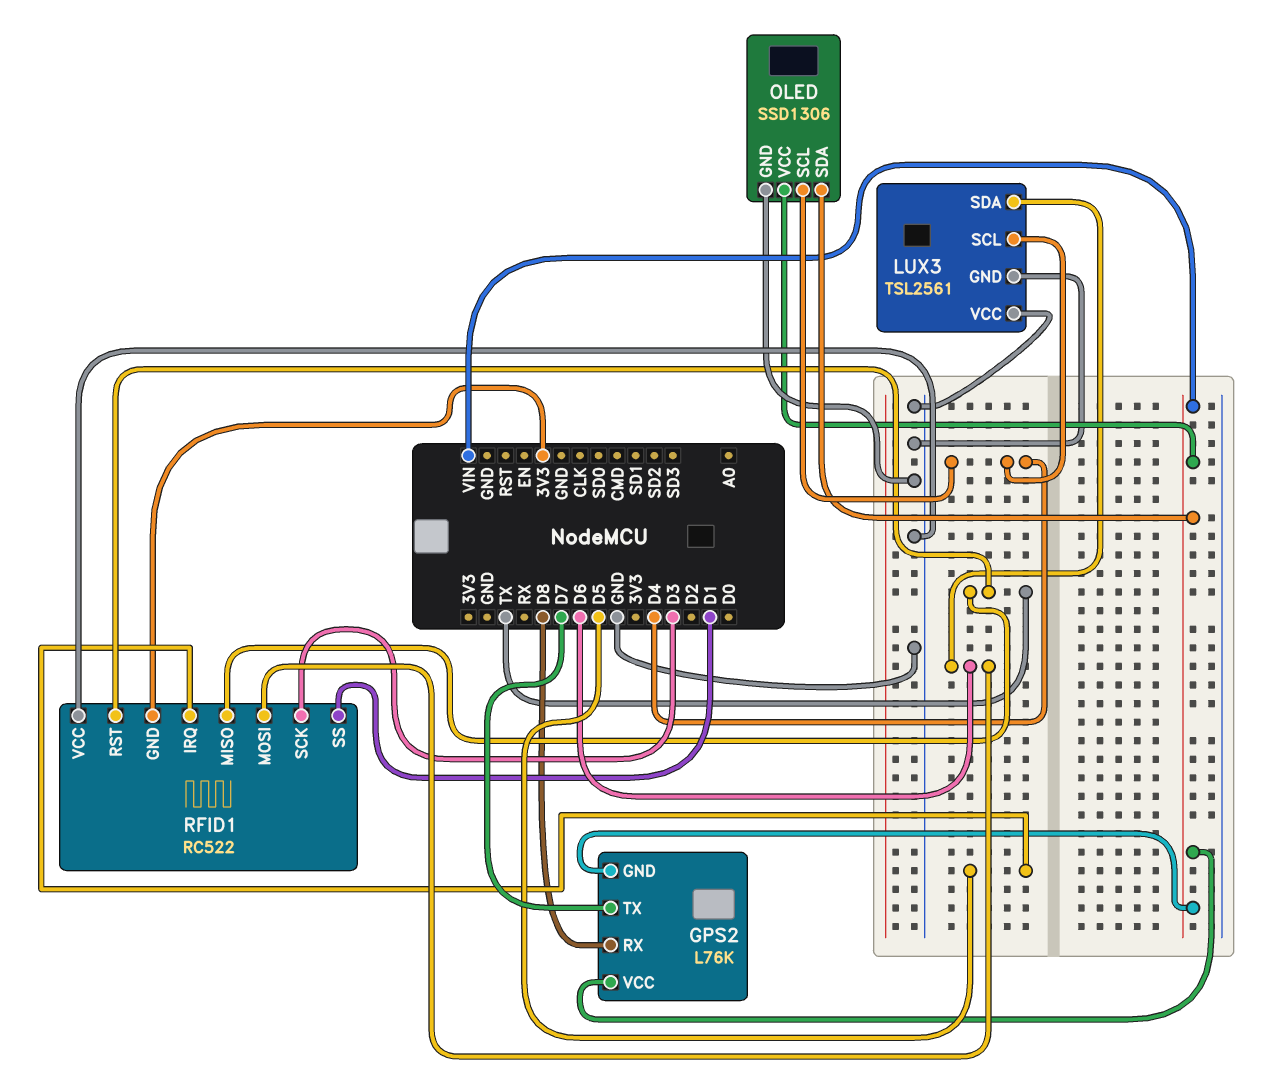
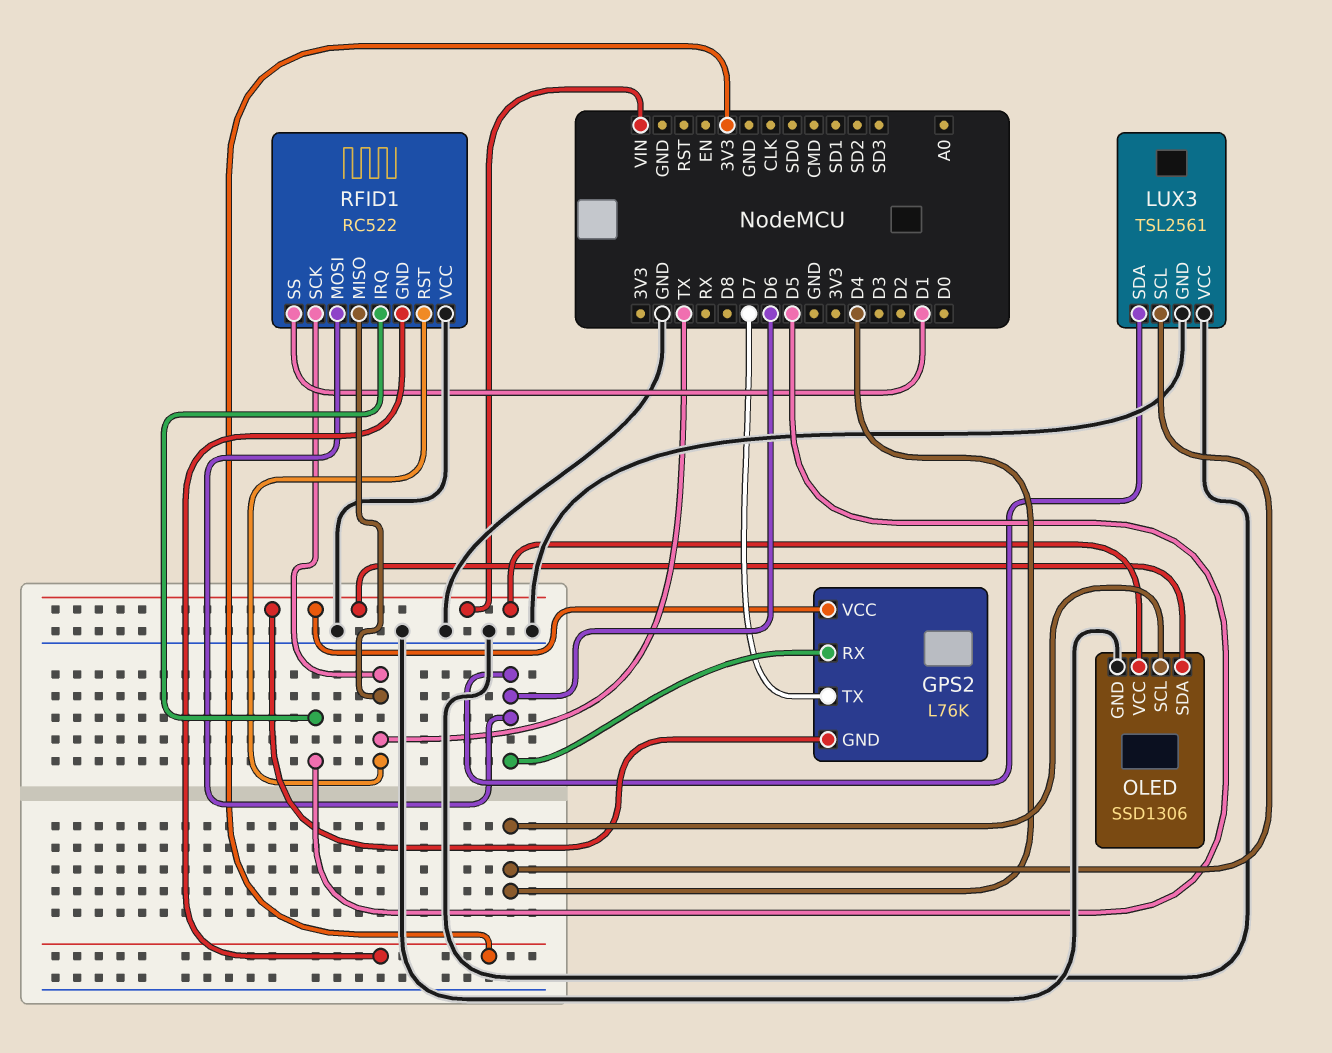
GPS2 pin RX: D8 -> D6
RFID1 pin SCK: D3 -> TX

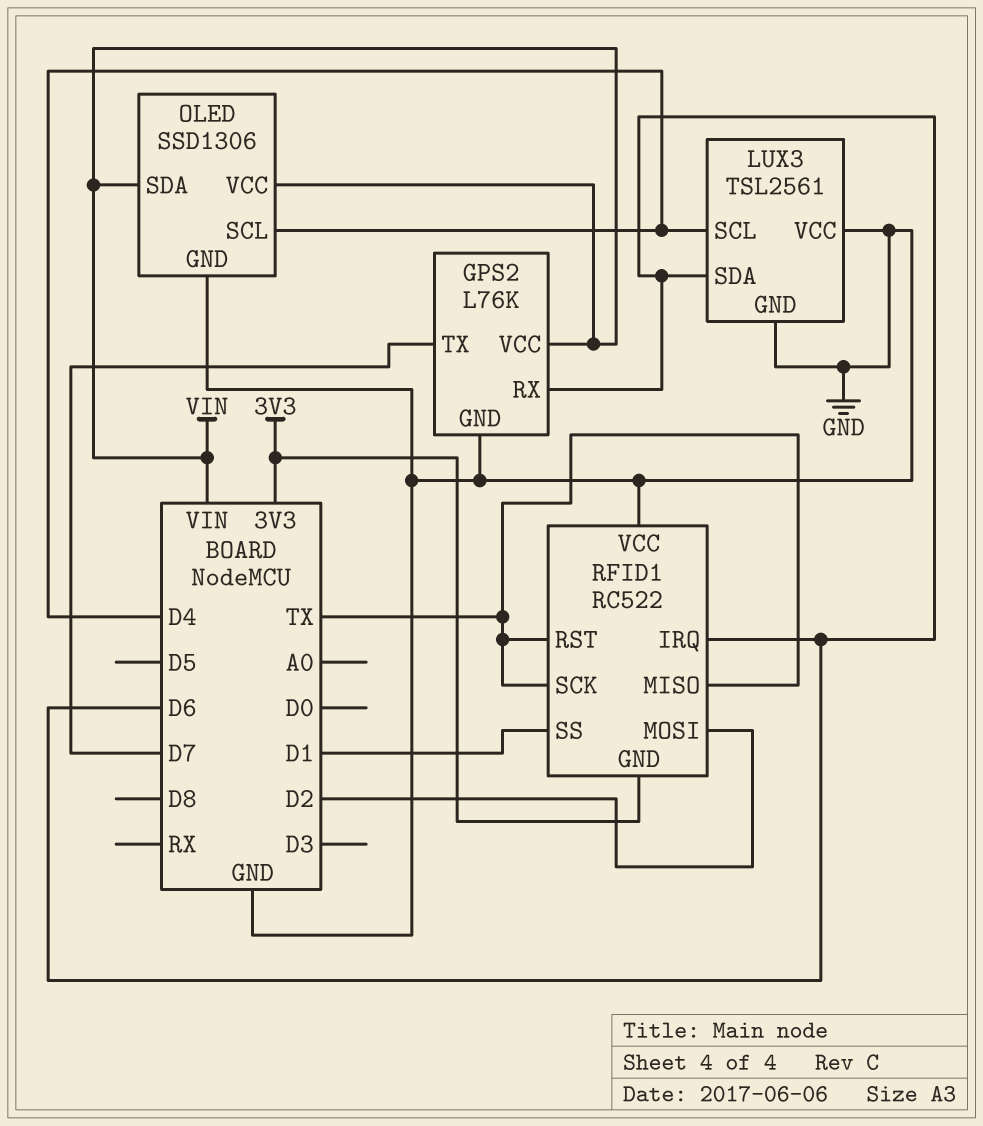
GPS2 pin GND: VIN -> GND
RFID1 pin IRQ: D5 -> D6
RFID1 pin MOSI: D6 -> D2

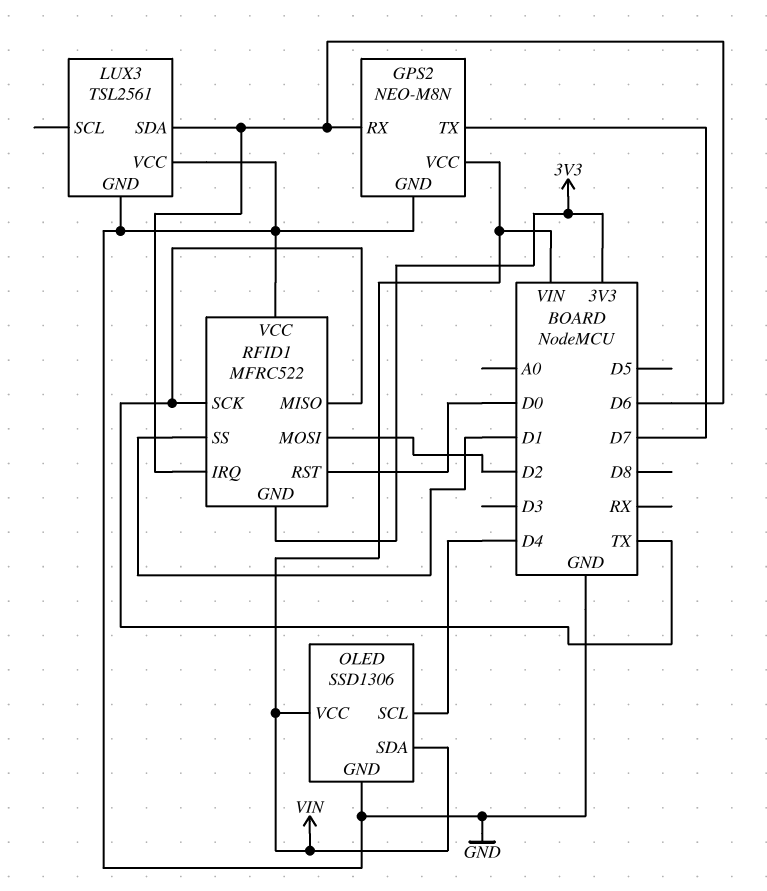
GPS2: L76K -> NEO-M8N
LUX3 pin SCL: D4 -> none
RFID1: RC522 -> MFRC522
RFID1 pin RST: TX -> D0

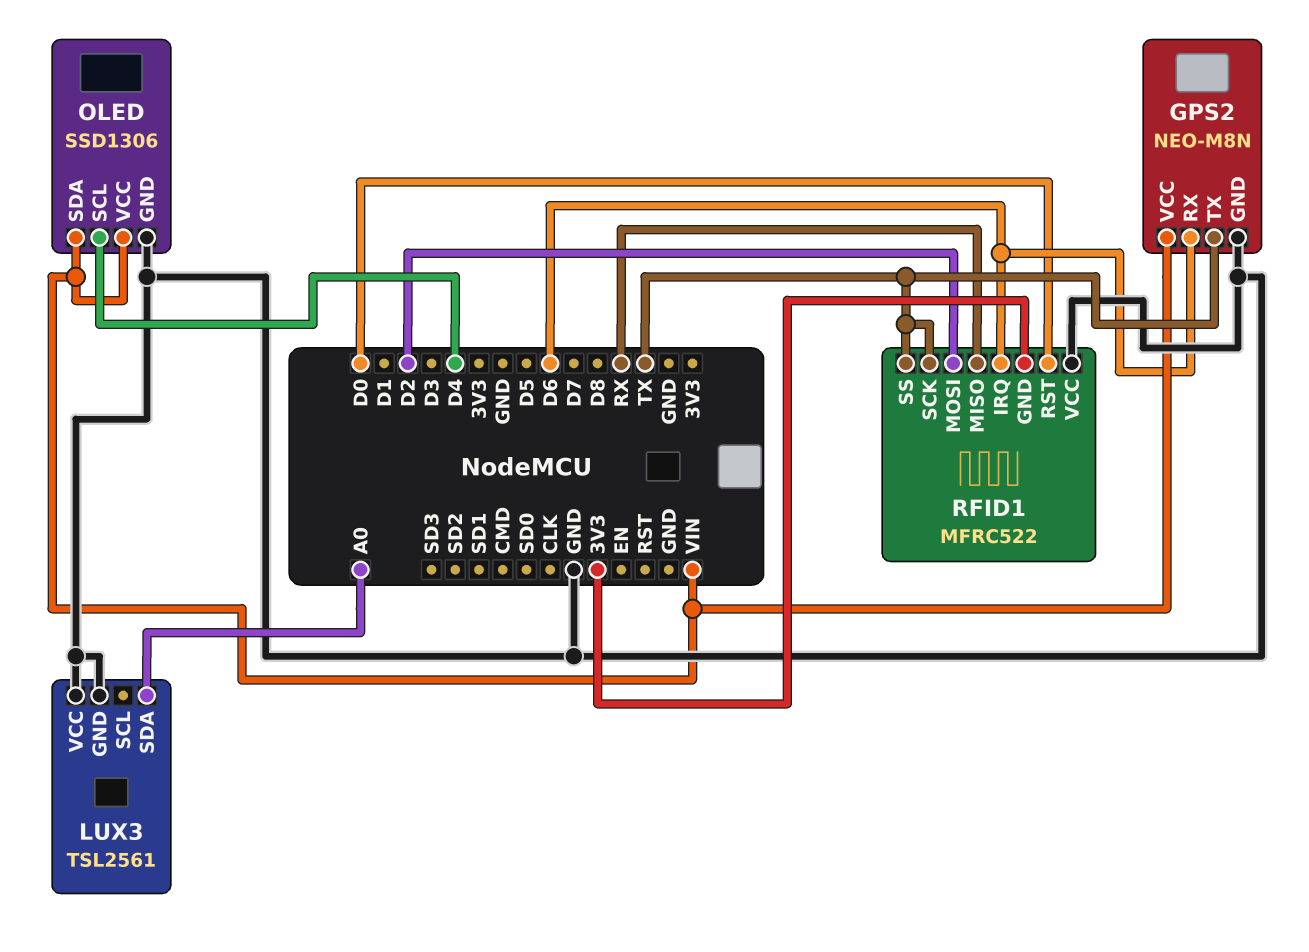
GPS2 pin TX: D7 -> TX
LUX3 pin SDA: D6 -> A0
RFID1 pin MISO: TX -> RX
RFID1 pin SS: D1 -> TX

